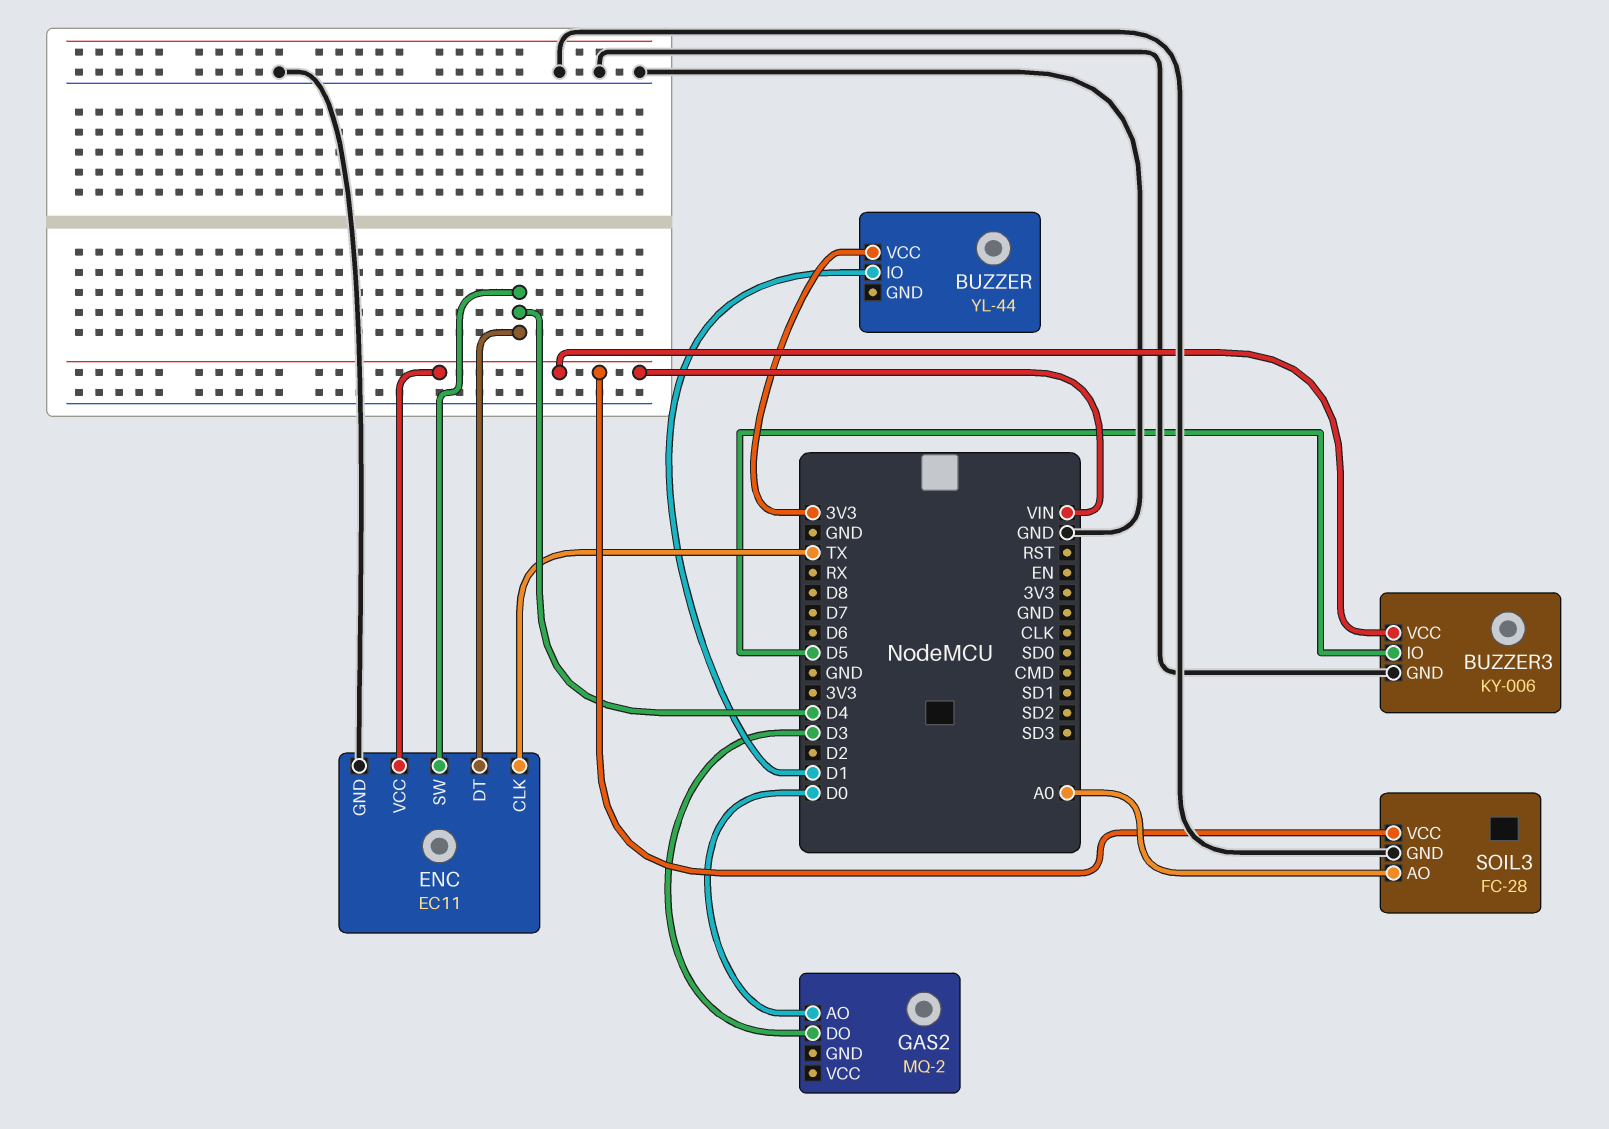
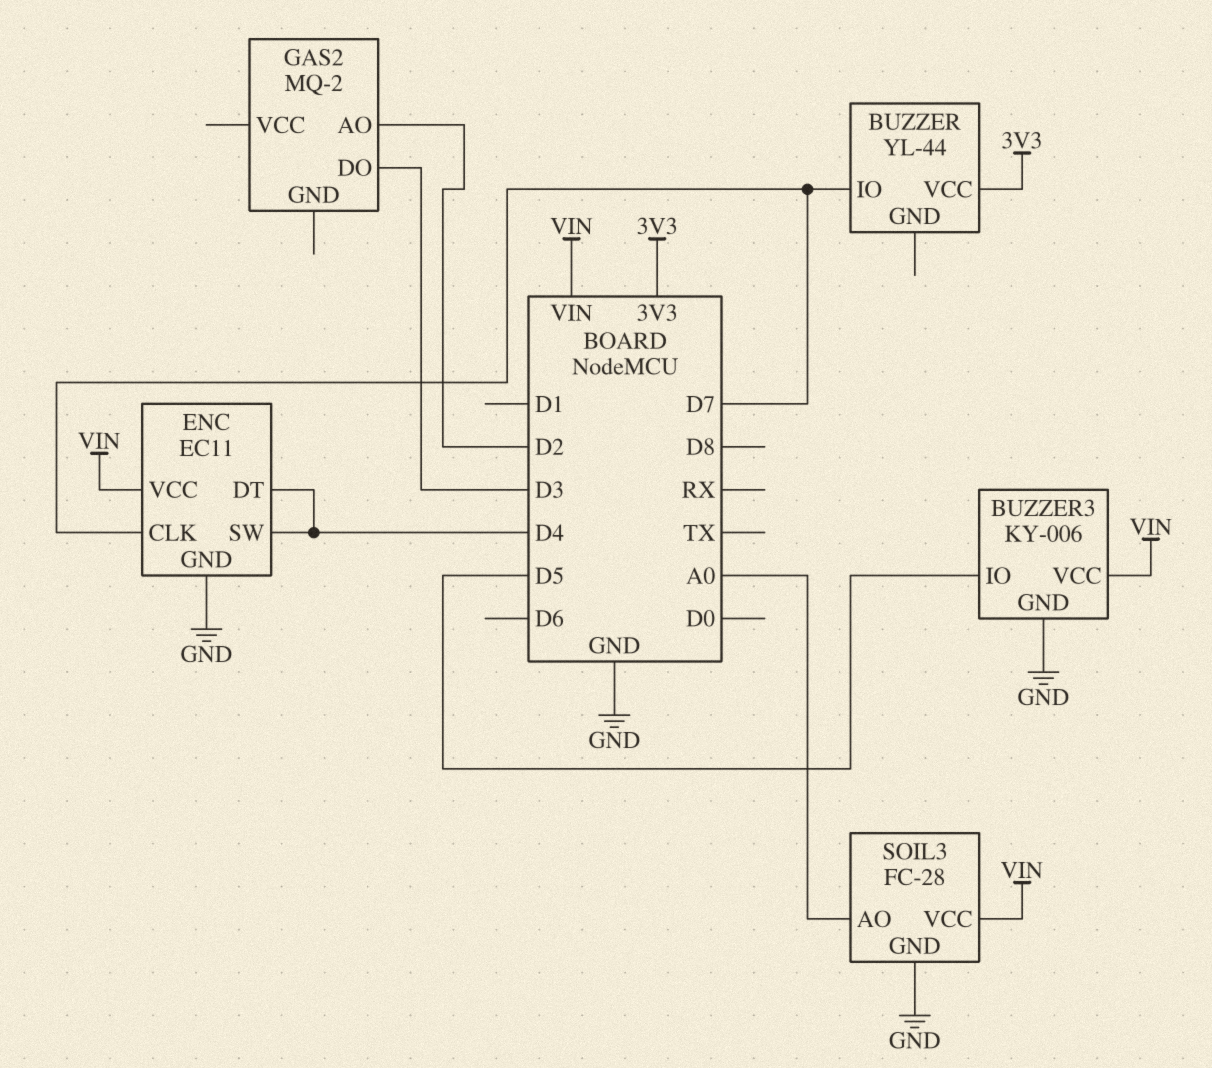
BUZZER pin IO: D1 -> D7
ENC pin CLK: TX -> D7
GAS2 pin AO: D0 -> D2

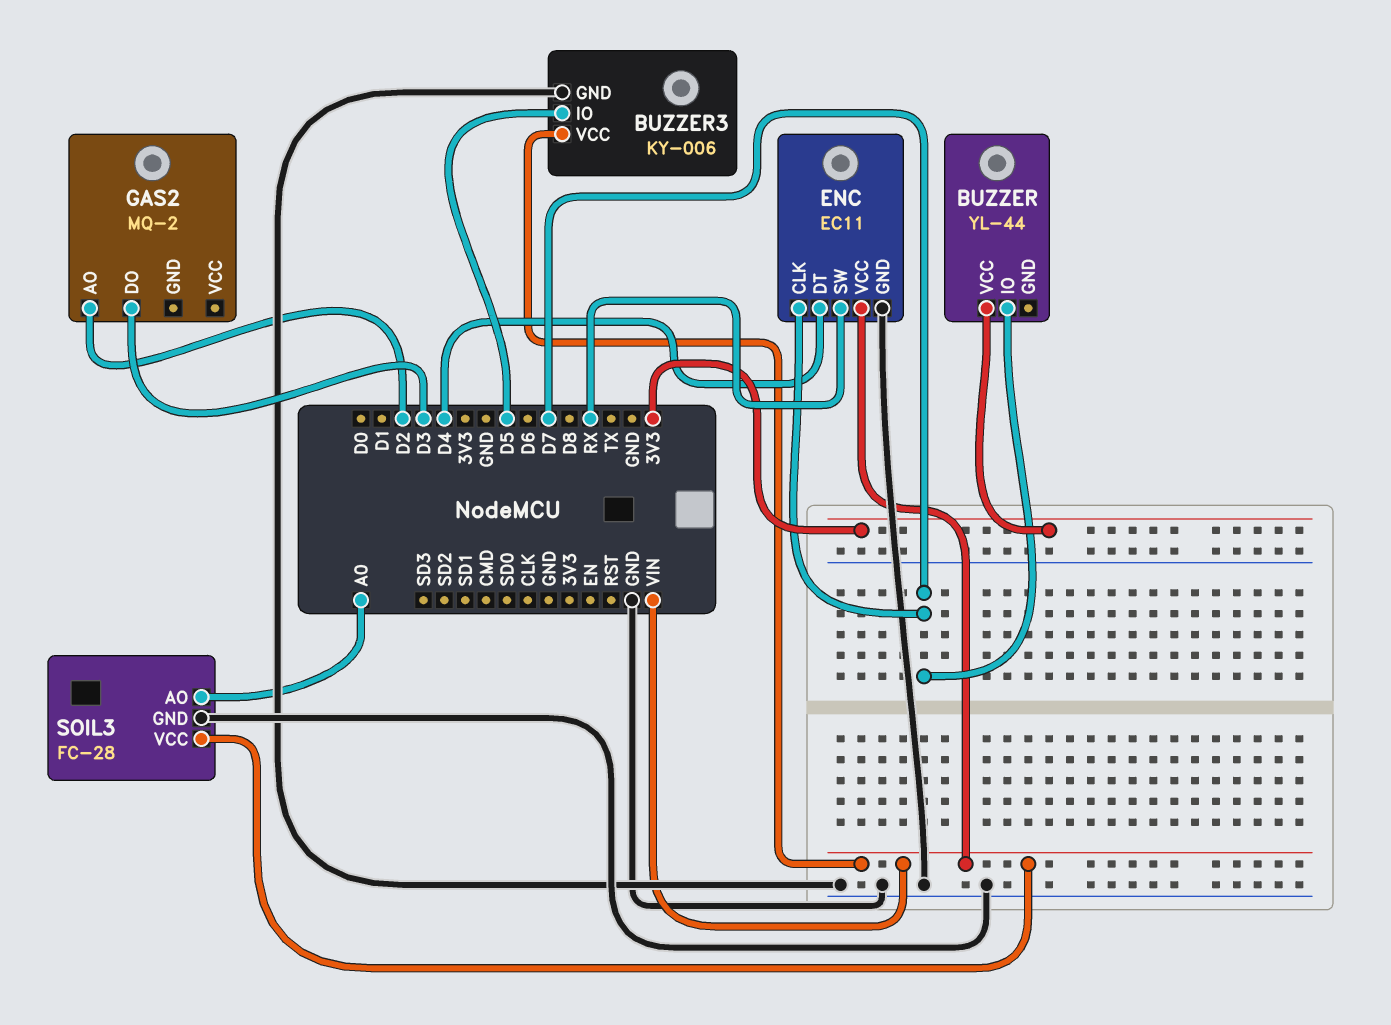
ENC pin SW: D4 -> RX

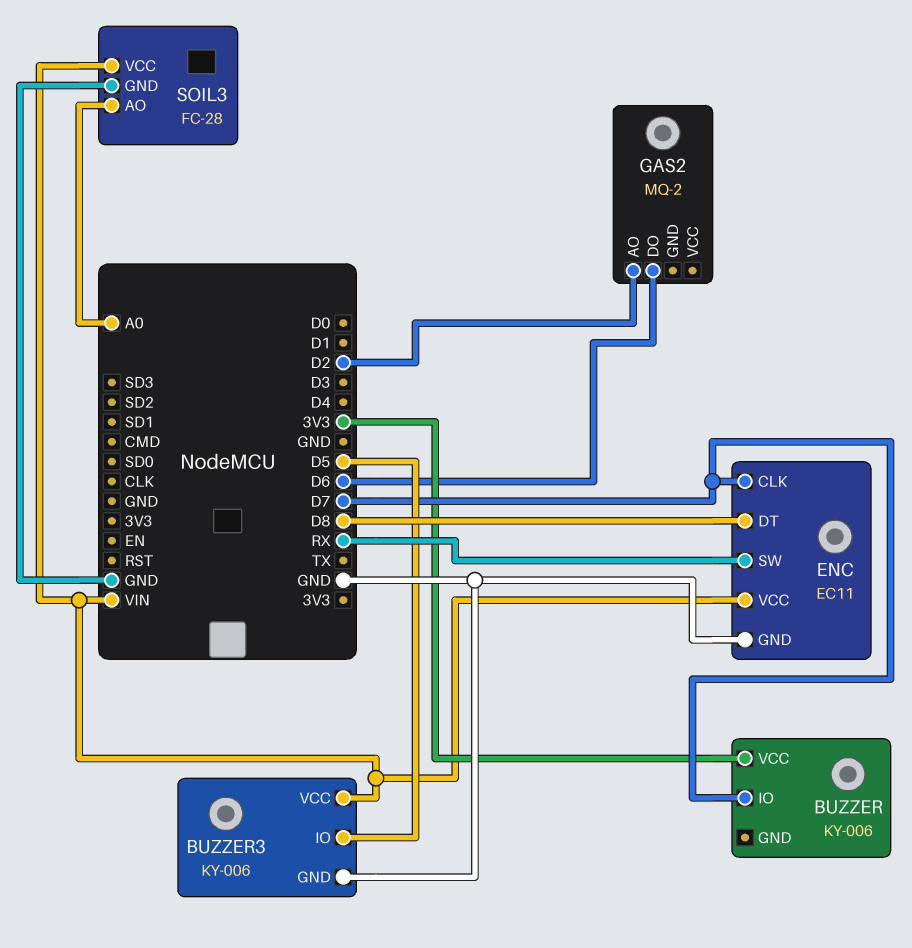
BUZZER: YL-44 -> KY-006
ENC pin DT: D4 -> D8
GAS2 pin DO: D3 -> D6

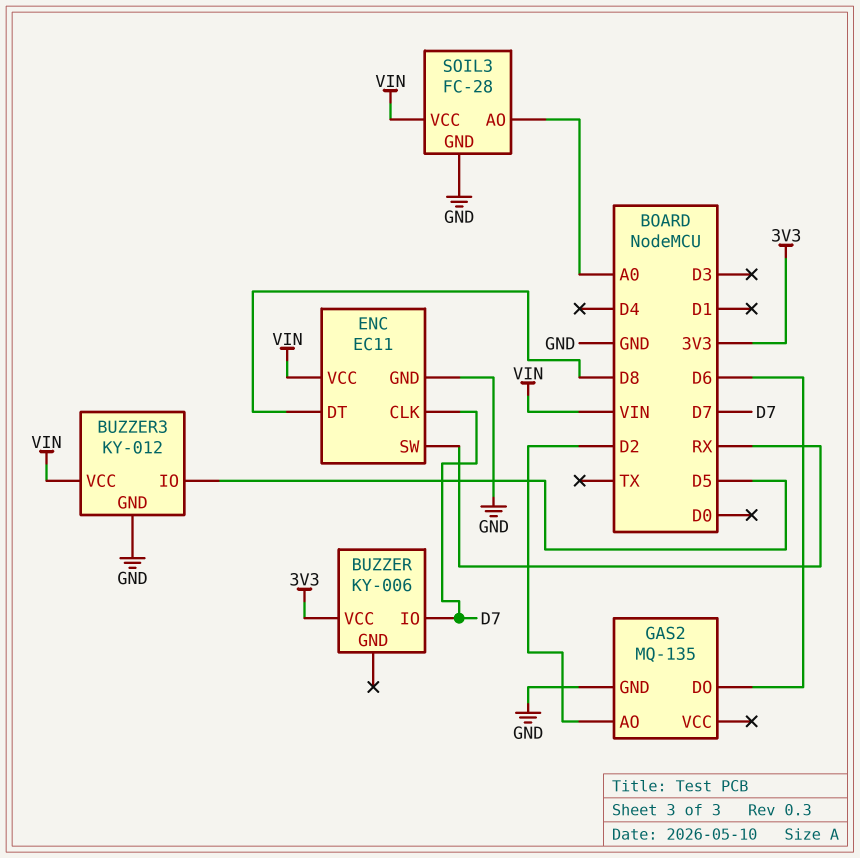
BUZZER3: KY-006 -> KY-012
GAS2: MQ-2 -> MQ-135
GAS2 pin GND: none -> GND

